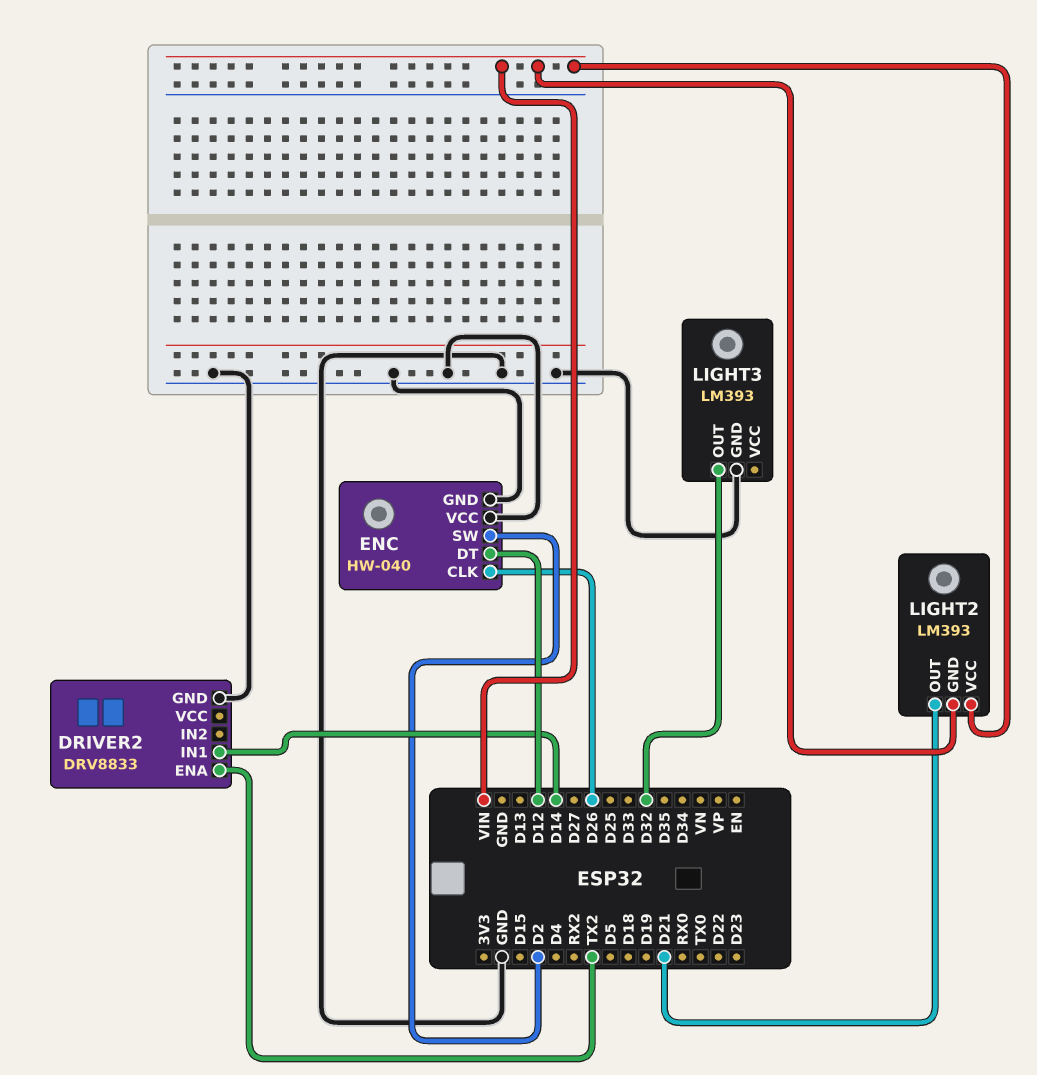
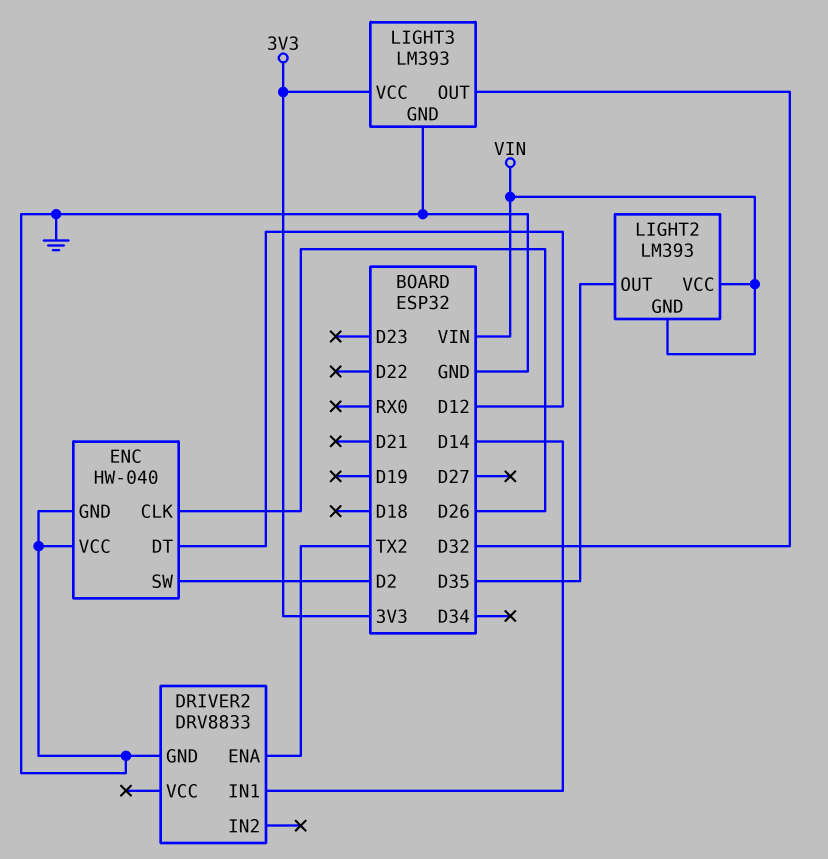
LIGHT2 pin OUT: D21 -> D35
LIGHT3 pin VCC: none -> 3V3

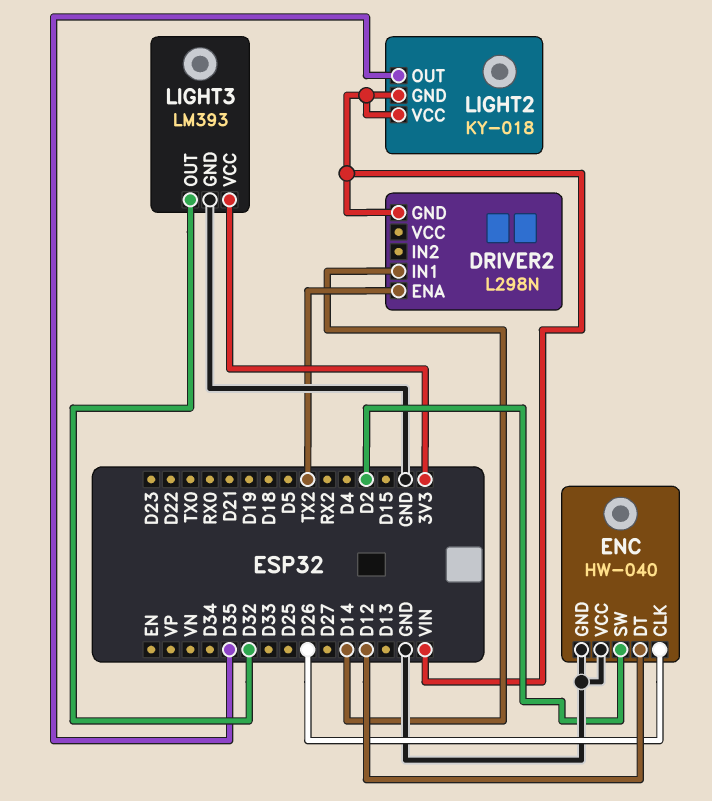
DRIVER2: DRV8833 -> L298N
DRIVER2 pin GND: GND -> VIN
LIGHT2: LM393 -> KY-018

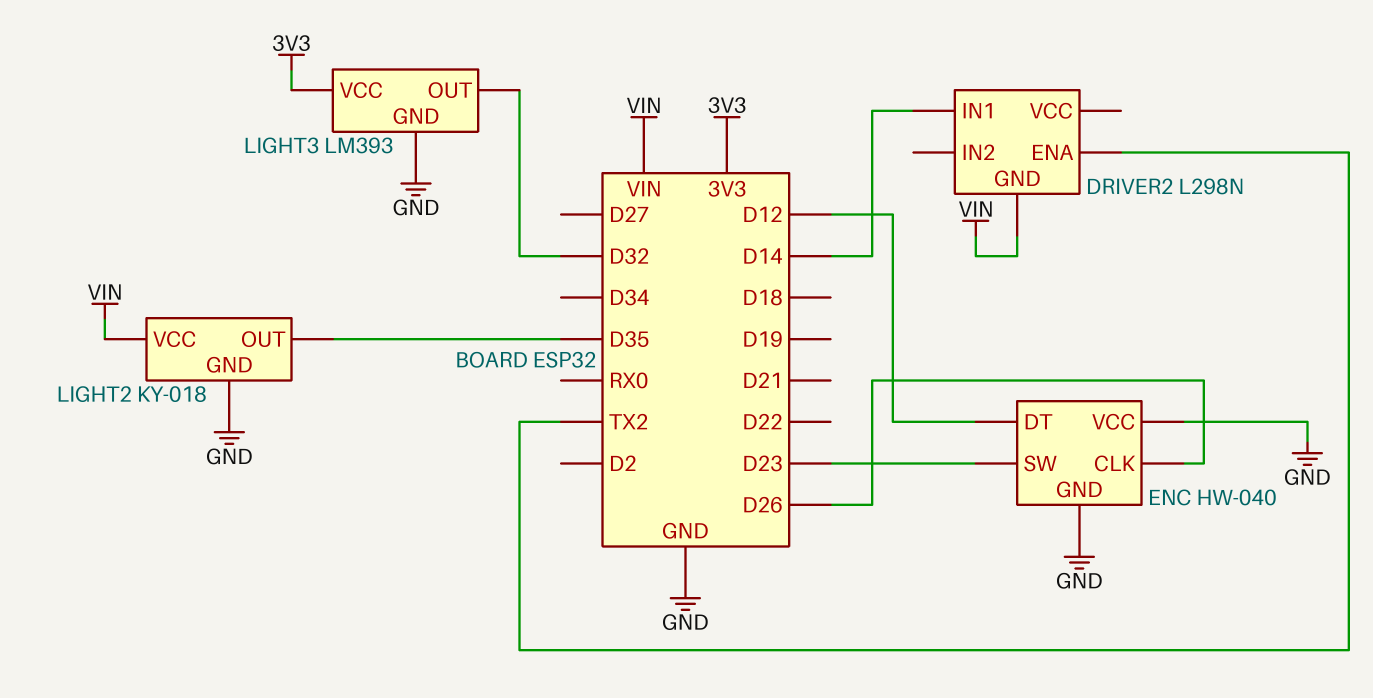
ENC pin SW: D2 -> D23
LIGHT2 pin GND: VIN -> GND

